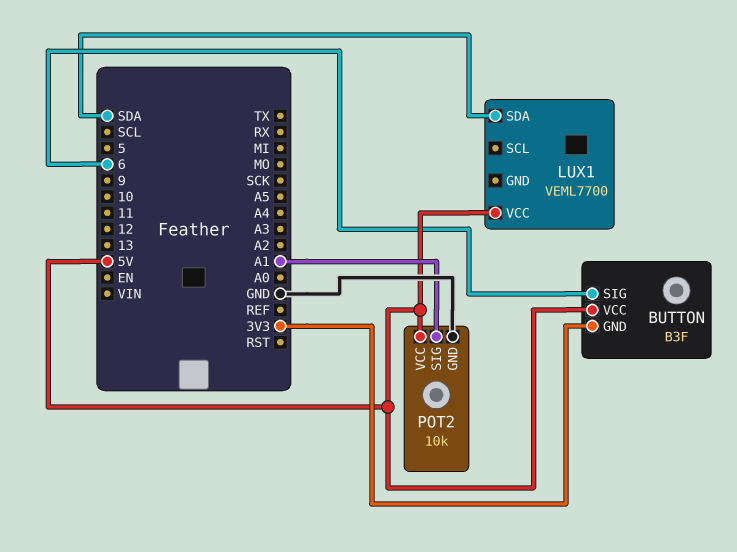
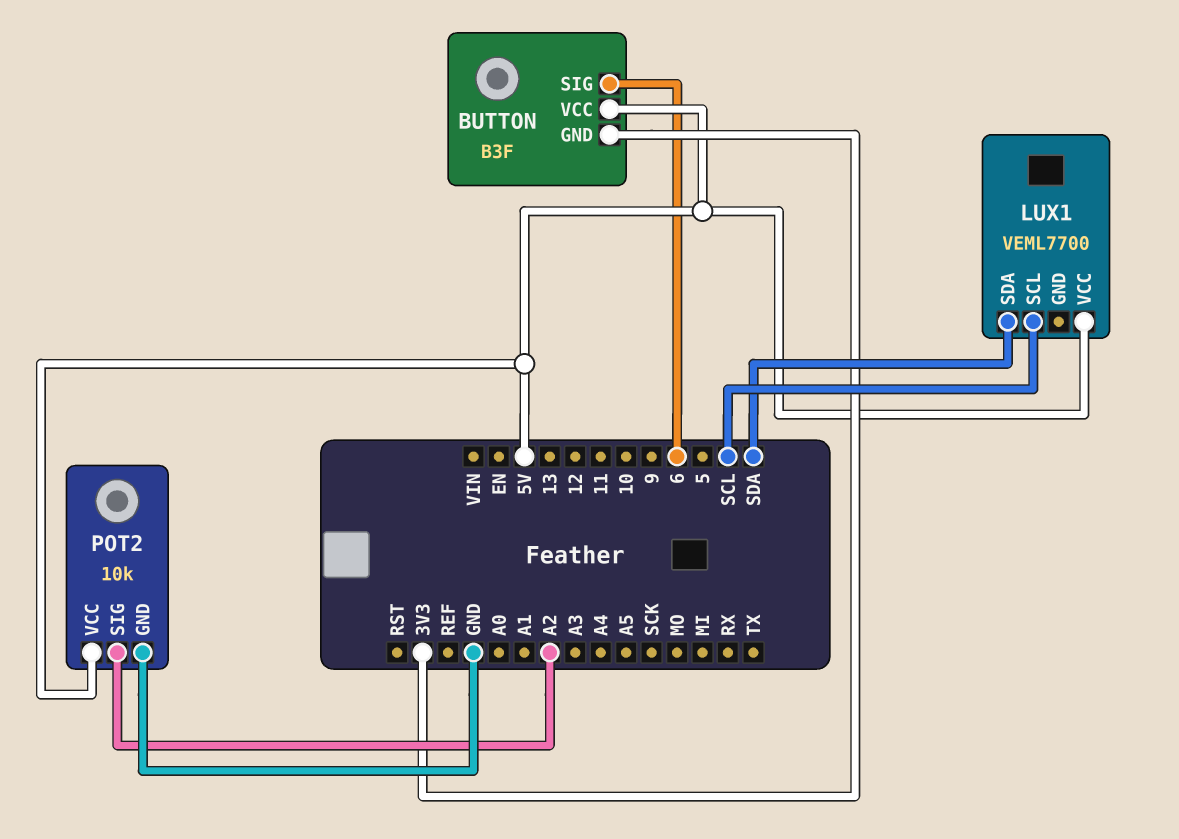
LUX1 pin SCL: none -> SCL
POT2 pin SIG: A1 -> A2

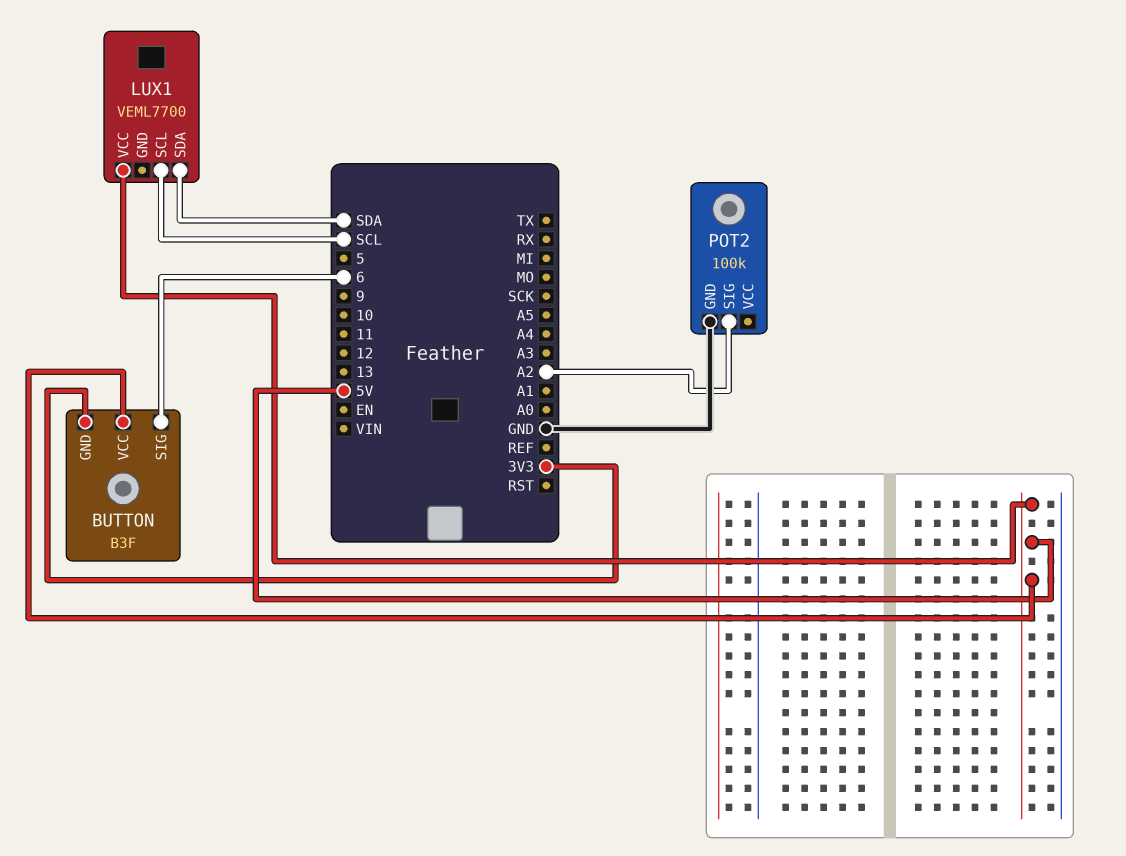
POT2: 10k -> 100k
POT2 pin VCC: 5V -> none

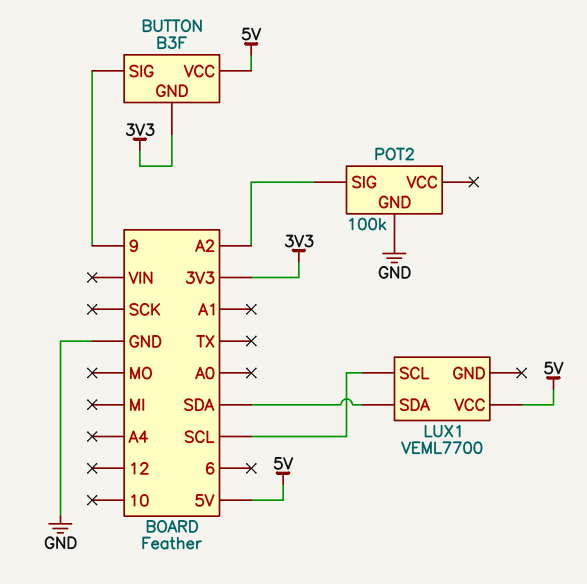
BUTTON pin SIG: 6 -> 9

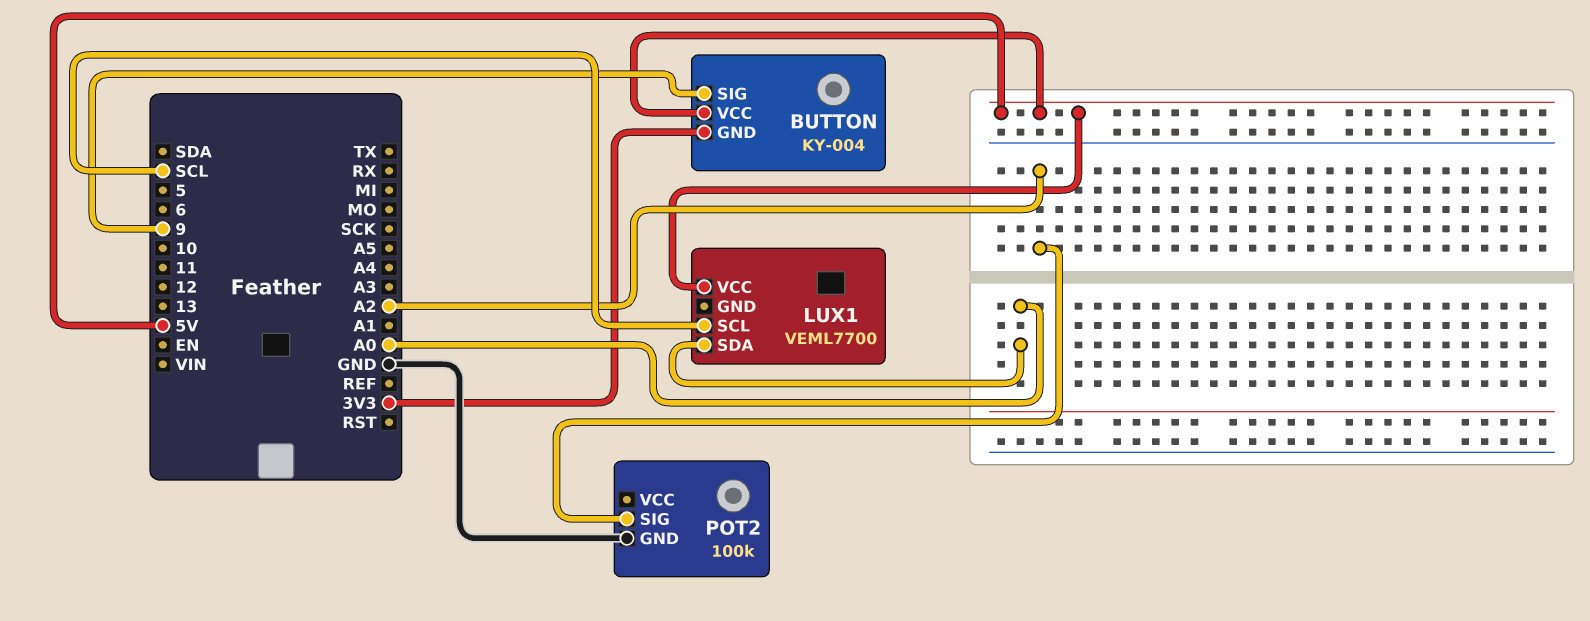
BUTTON: B3F -> KY-004
LUX1 pin SDA: SDA -> A0

